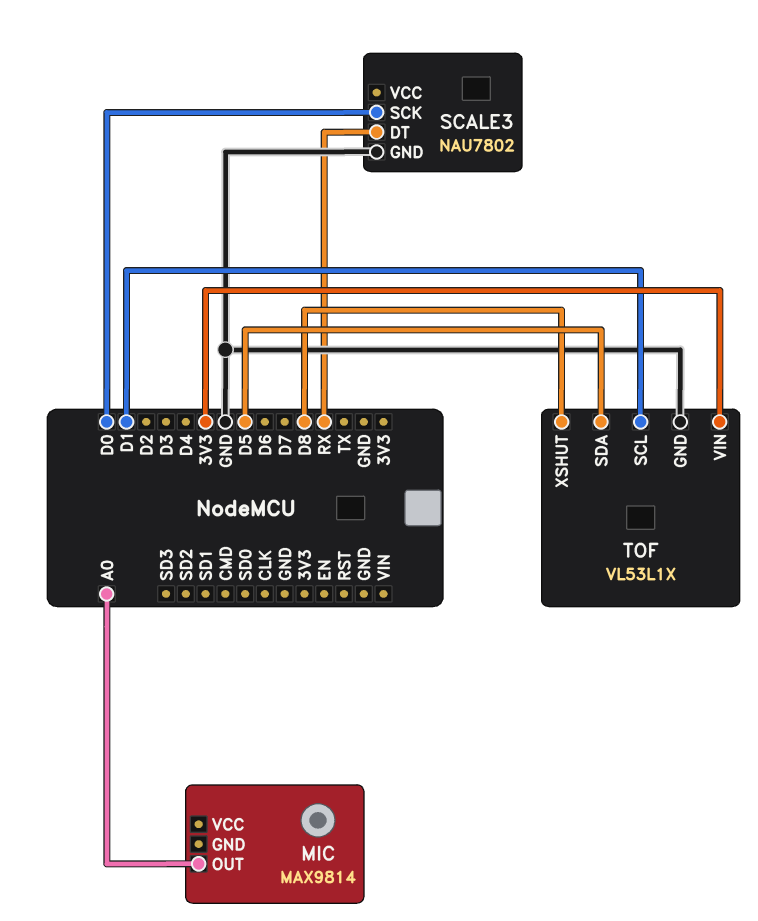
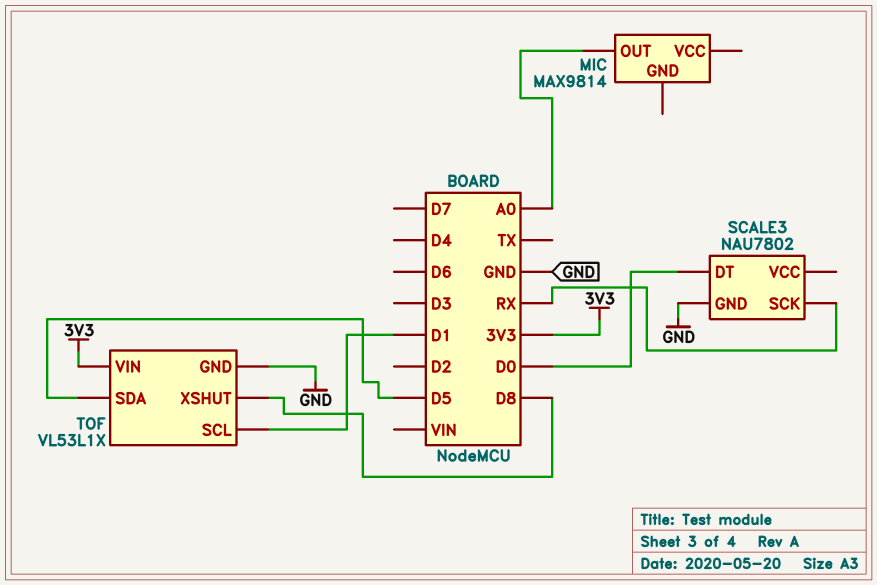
SCALE3 pin DT: RX -> D0
SCALE3 pin SCK: D0 -> RX

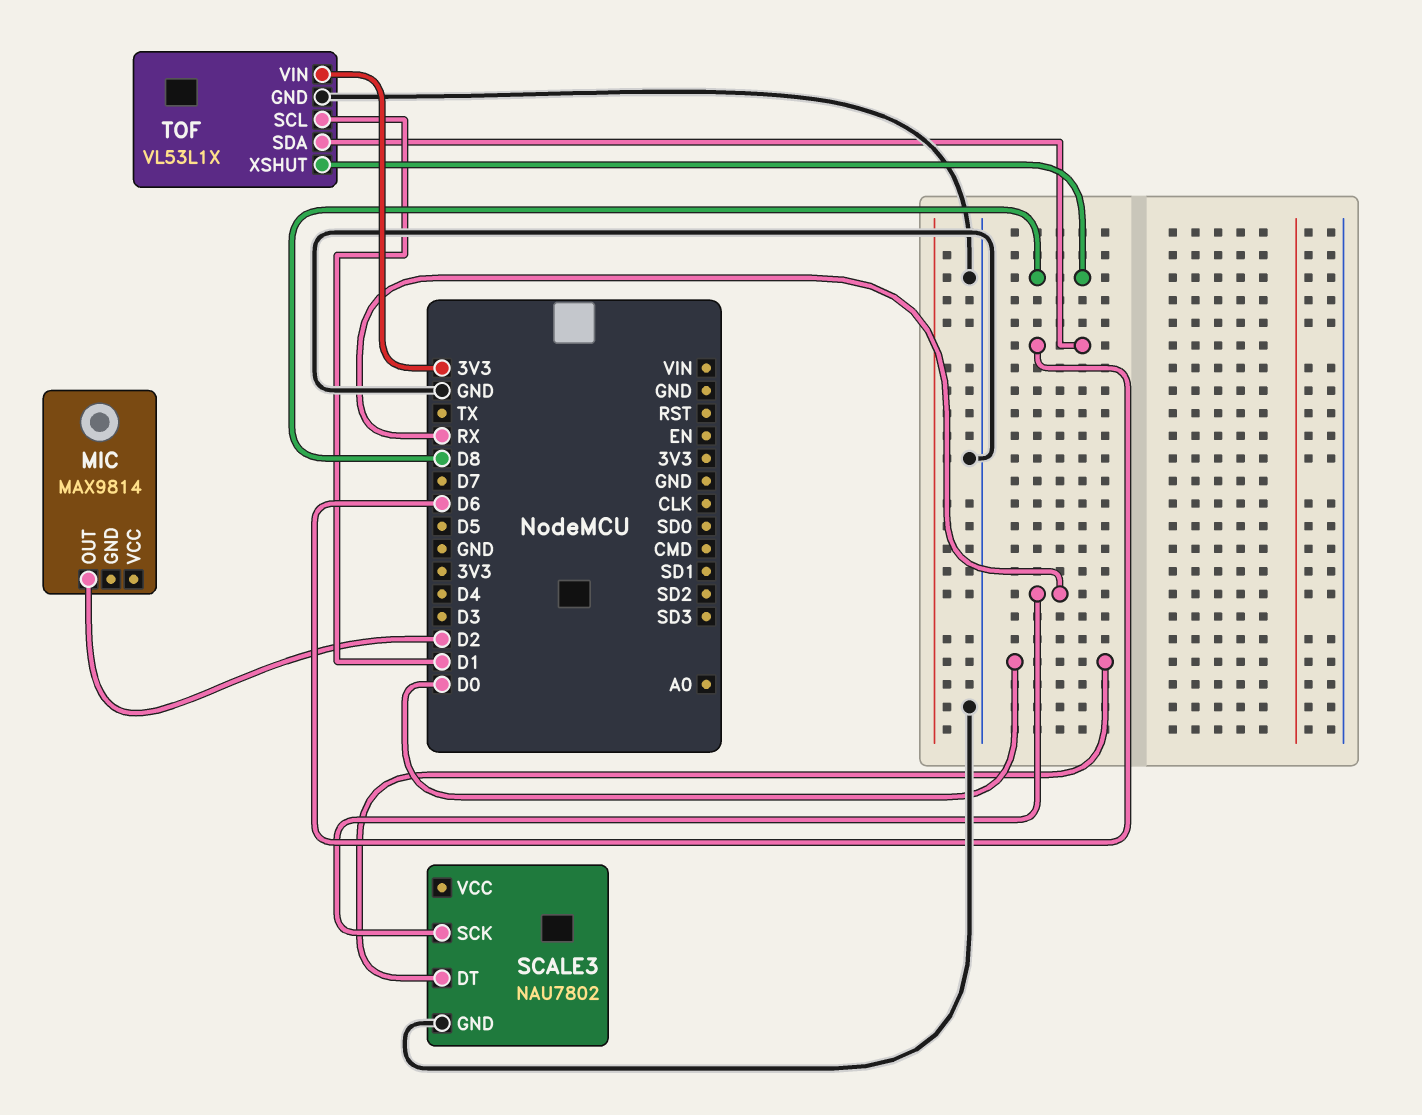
MIC pin OUT: A0 -> D2
TOF pin SDA: D5 -> D6

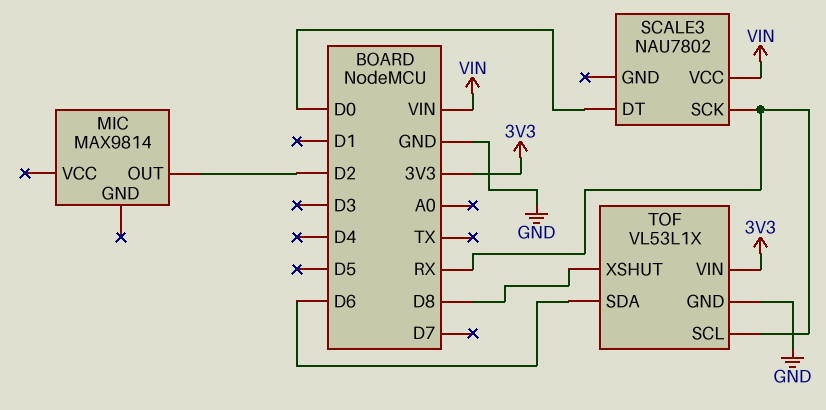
SCALE3 pin GND: GND -> none
SCALE3 pin VCC: none -> VIN
TOF pin SCL: D1 -> RX

